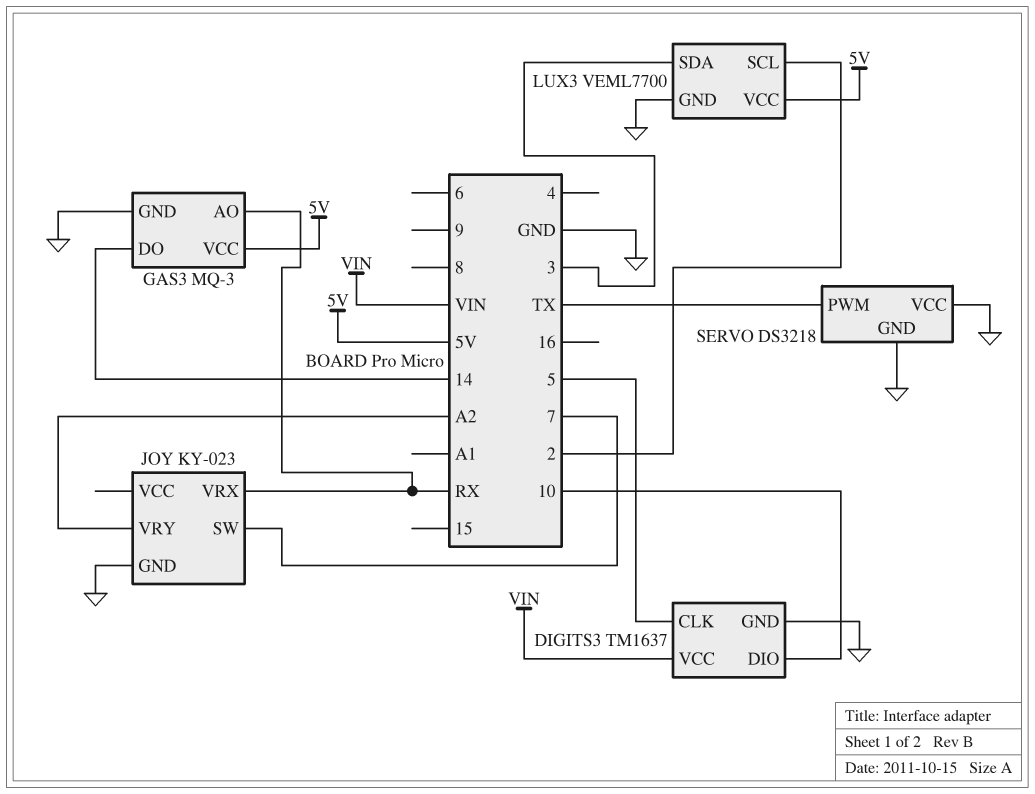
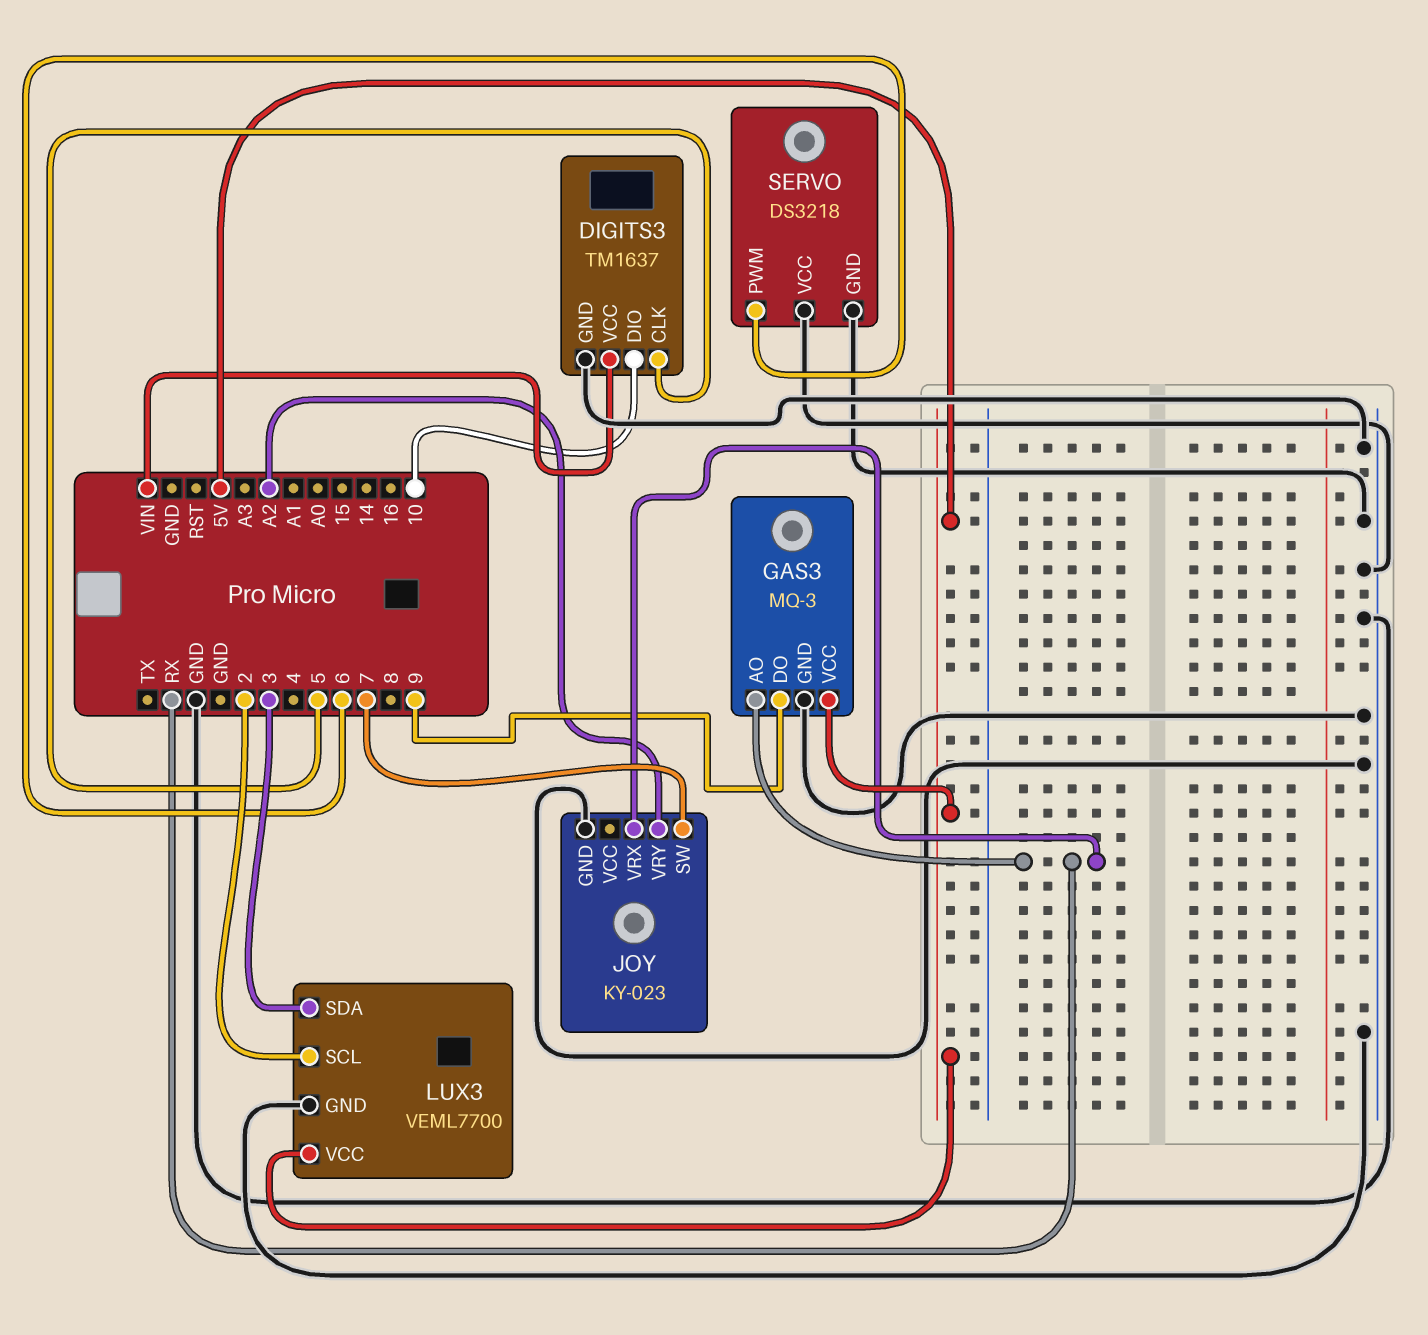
GAS3 pin DO: 14 -> 9
SERVO pin PWM: TX -> 6

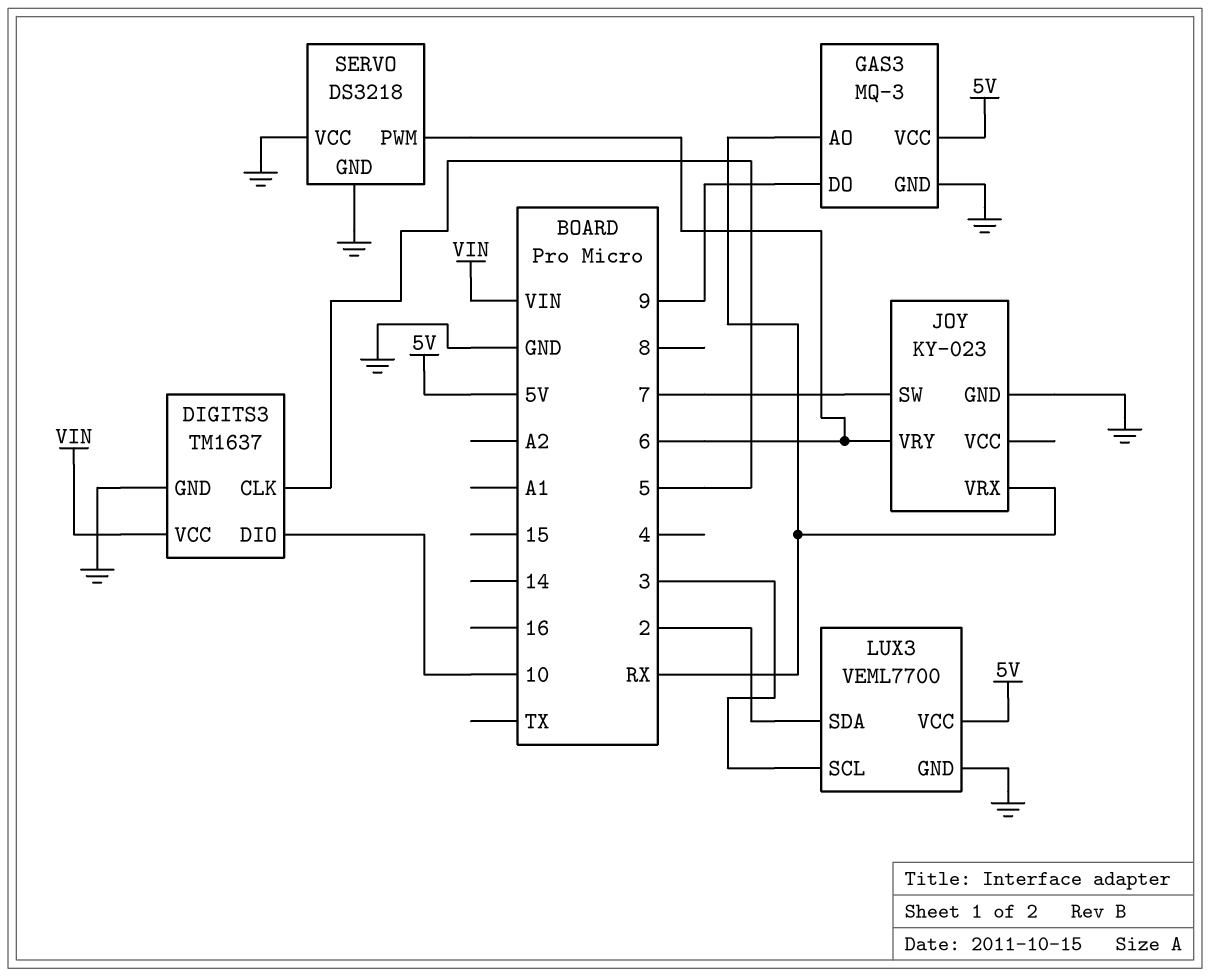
JOY pin VRY: A2 -> 6
LUX3 pin SCL: 2 -> 3
LUX3 pin SDA: 3 -> 2

